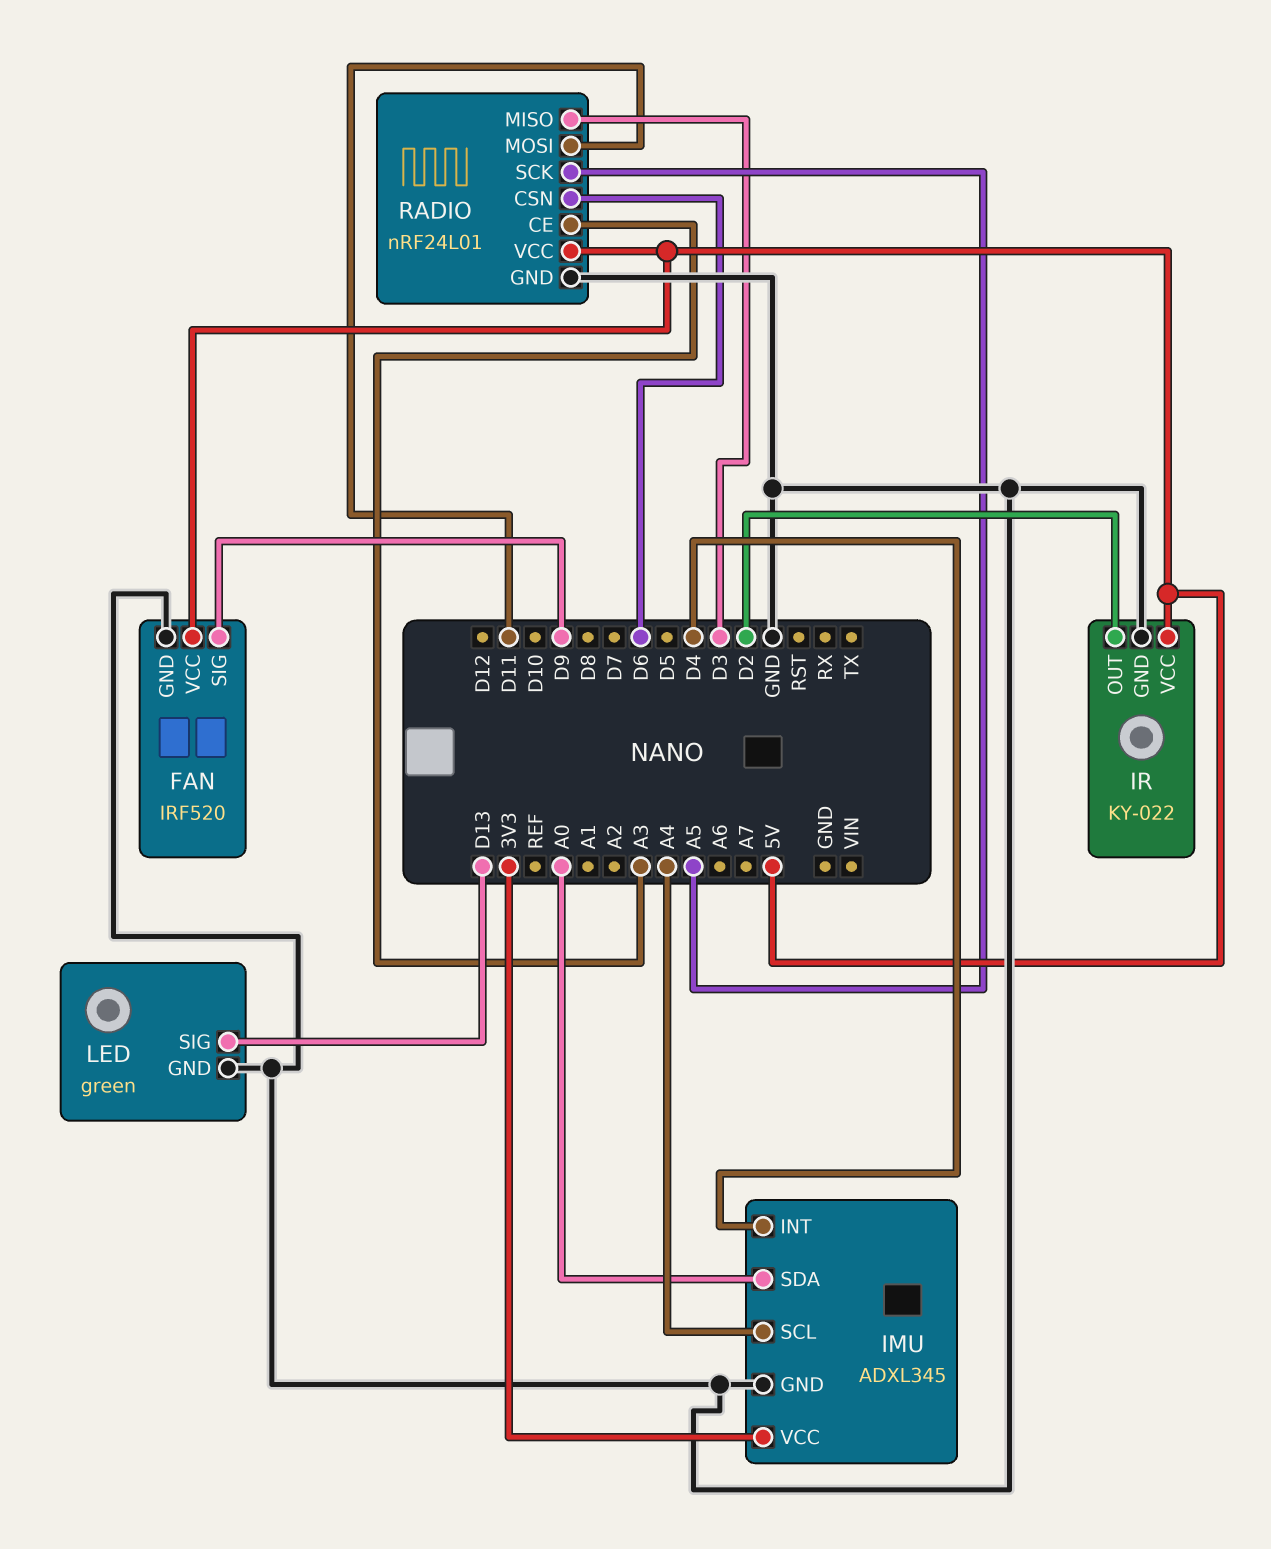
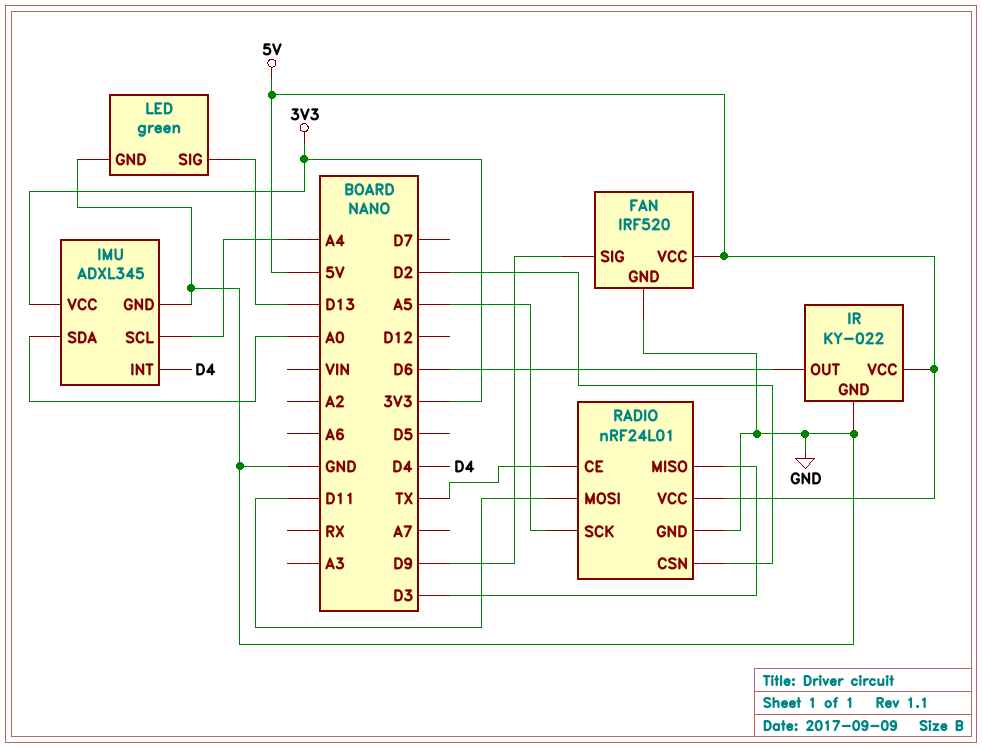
IR pin OUT: D2 -> D6
RADIO pin CE: A3 -> TX
RADIO pin CSN: D6 -> D2

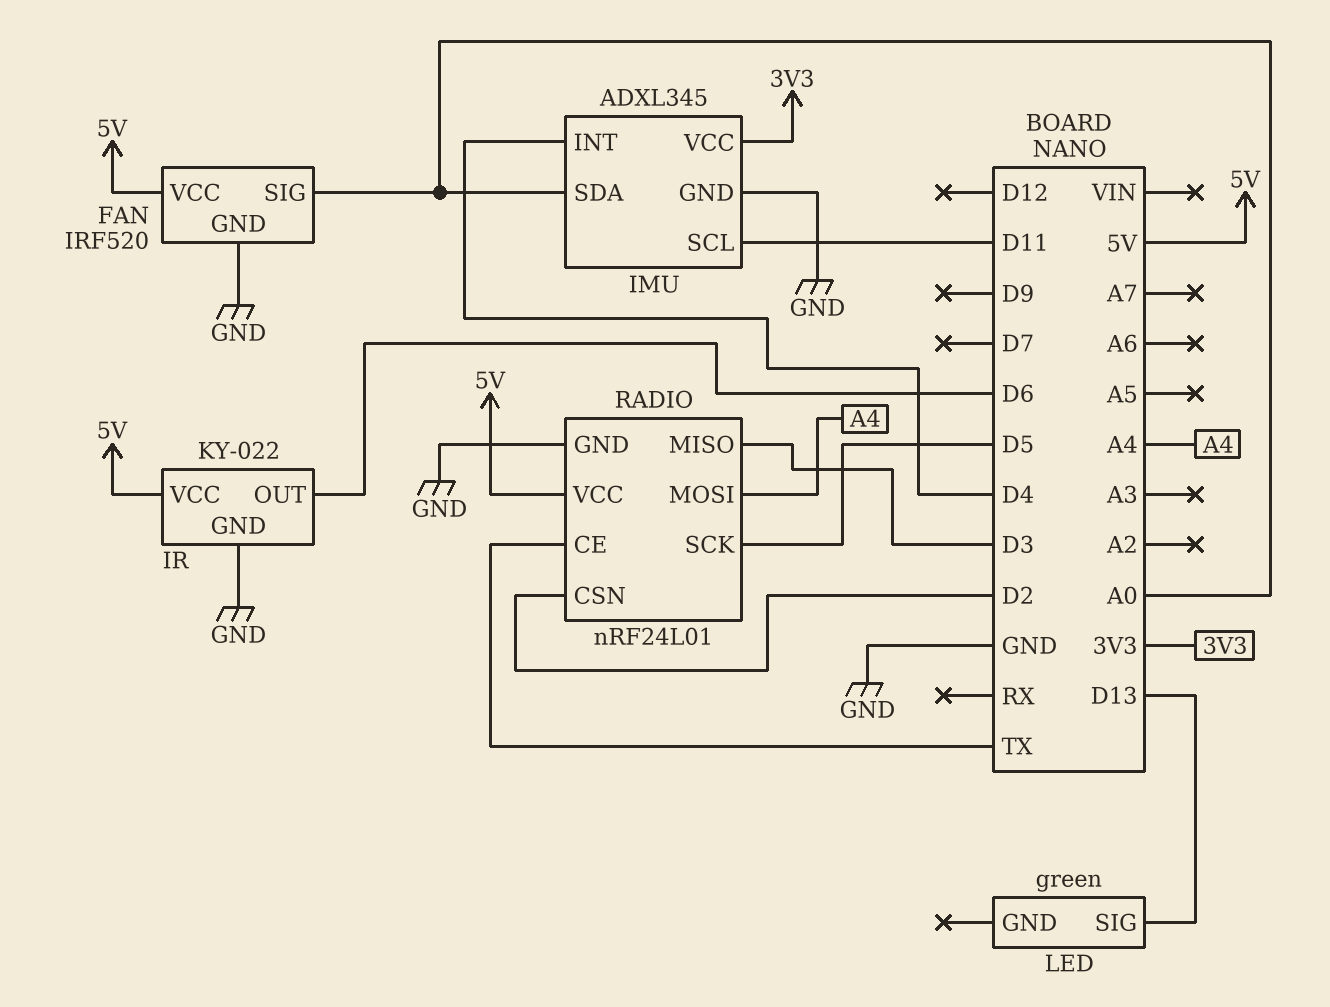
FAN pin SIG: D9 -> A0
IMU pin SCL: A4 -> D11
LED pin GND: GND -> none
RADIO pin MOSI: D11 -> A4
RADIO pin SCK: A5 -> D5

